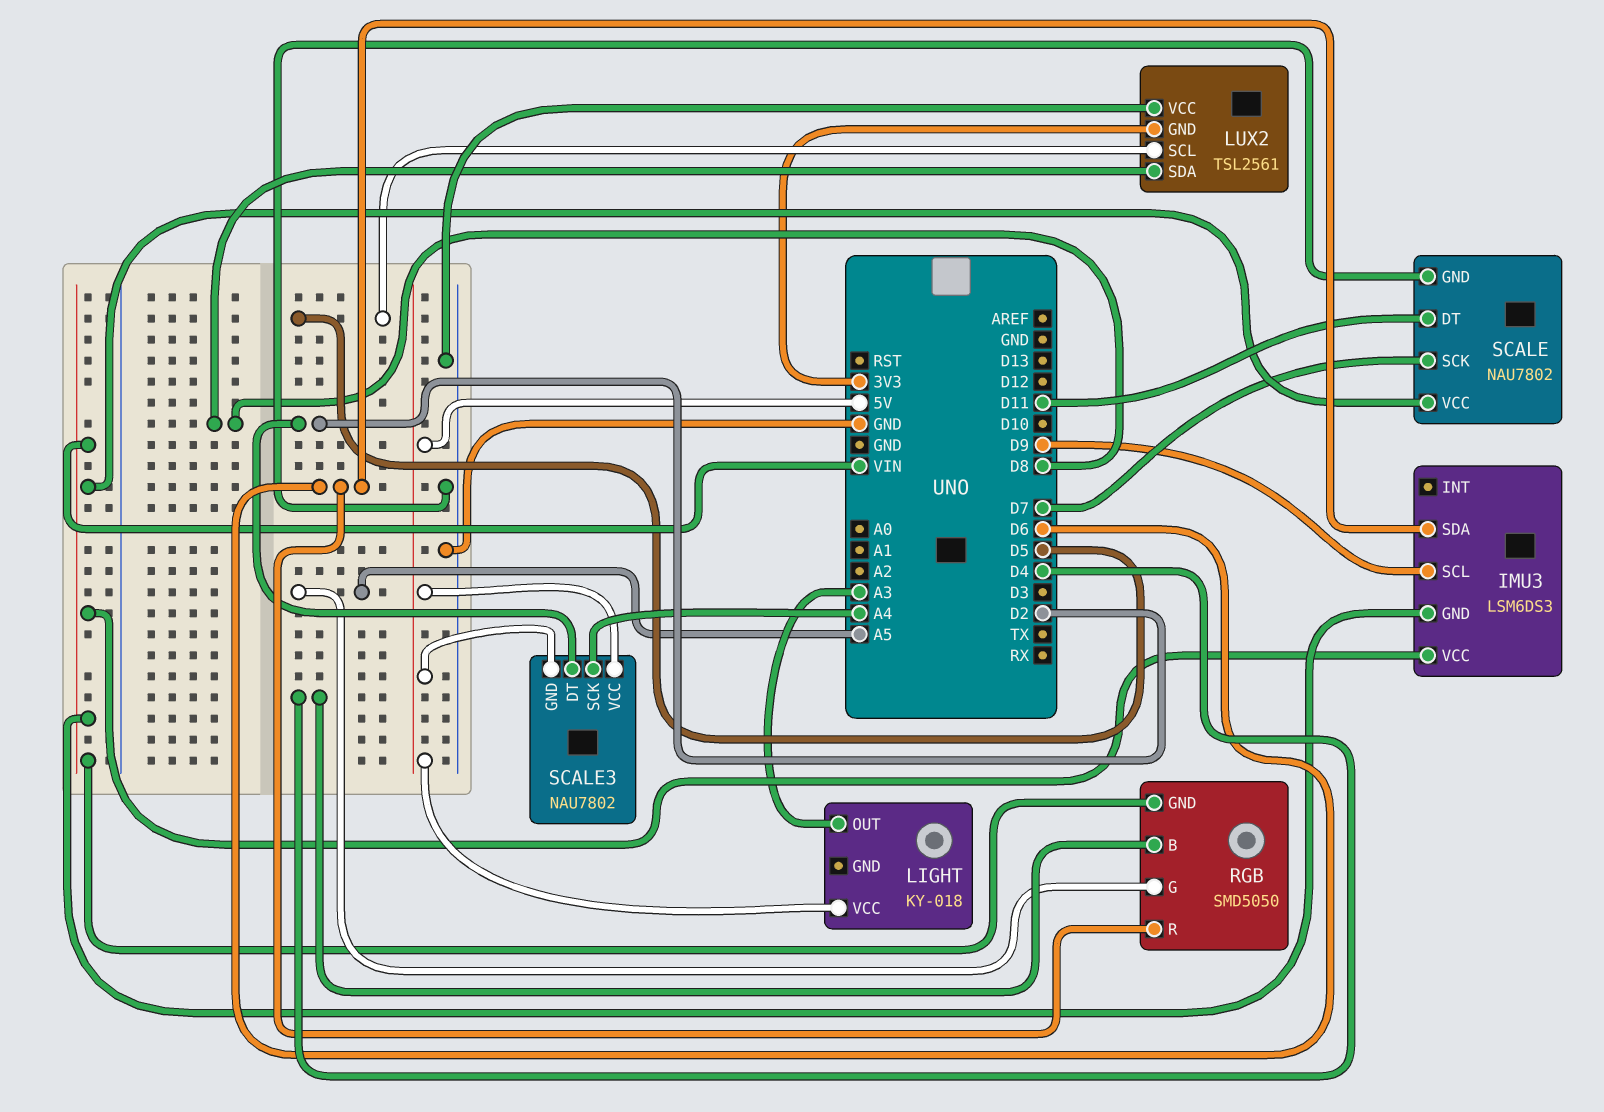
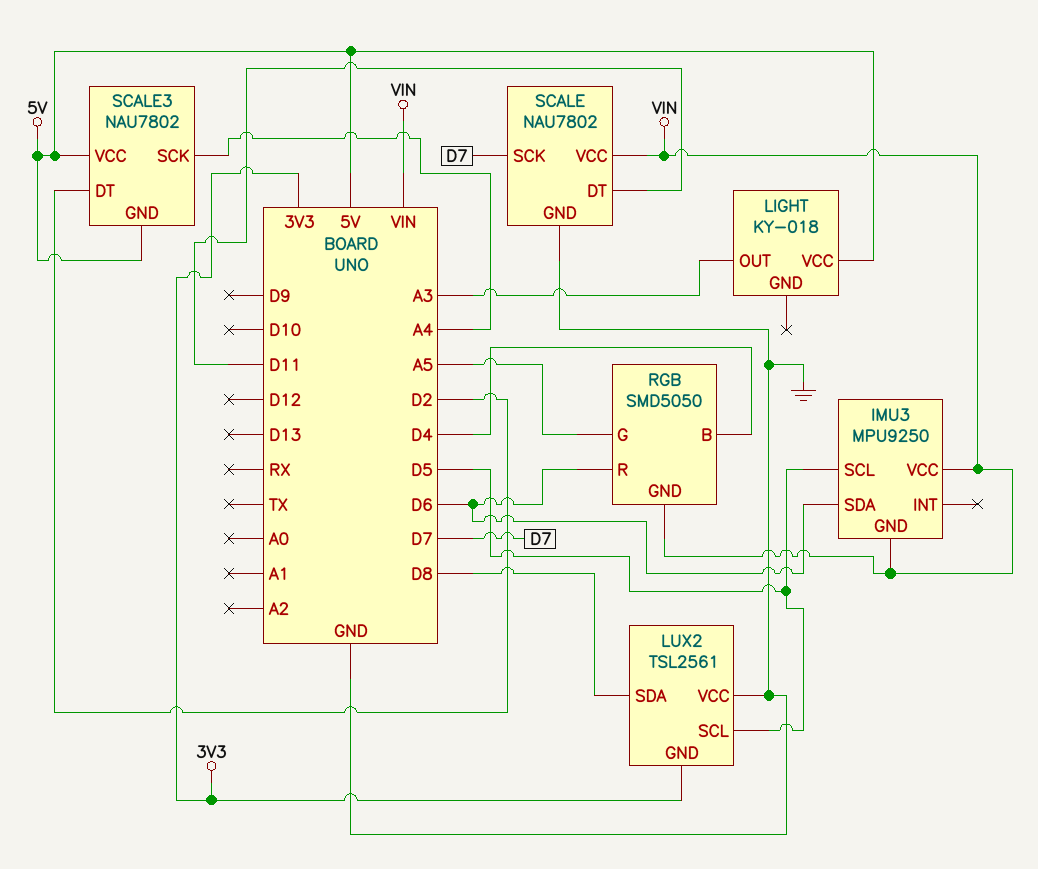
IMU3: LSM6DS3 -> MPU9250
IMU3 pin SCL: D9 -> D5

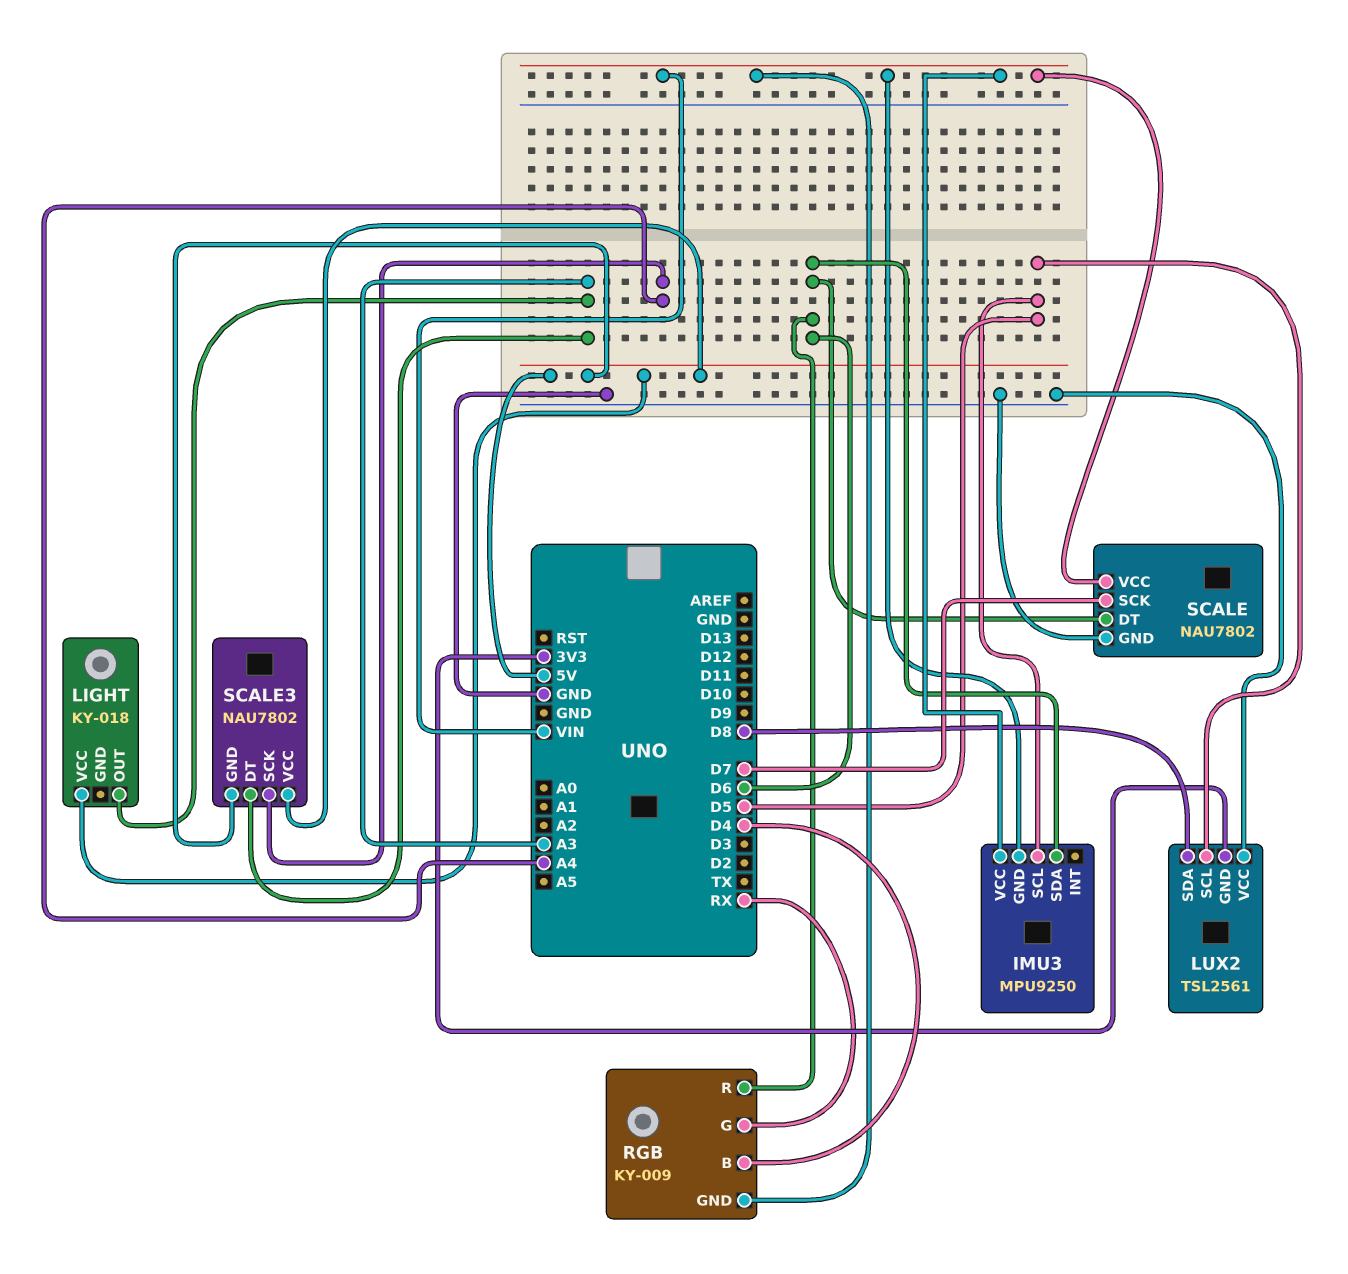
RGB: SMD5050 -> KY-009
RGB pin G: A5 -> RX
SCALE pin DT: D11 -> D6
SCALE3 pin DT: D2 -> A3

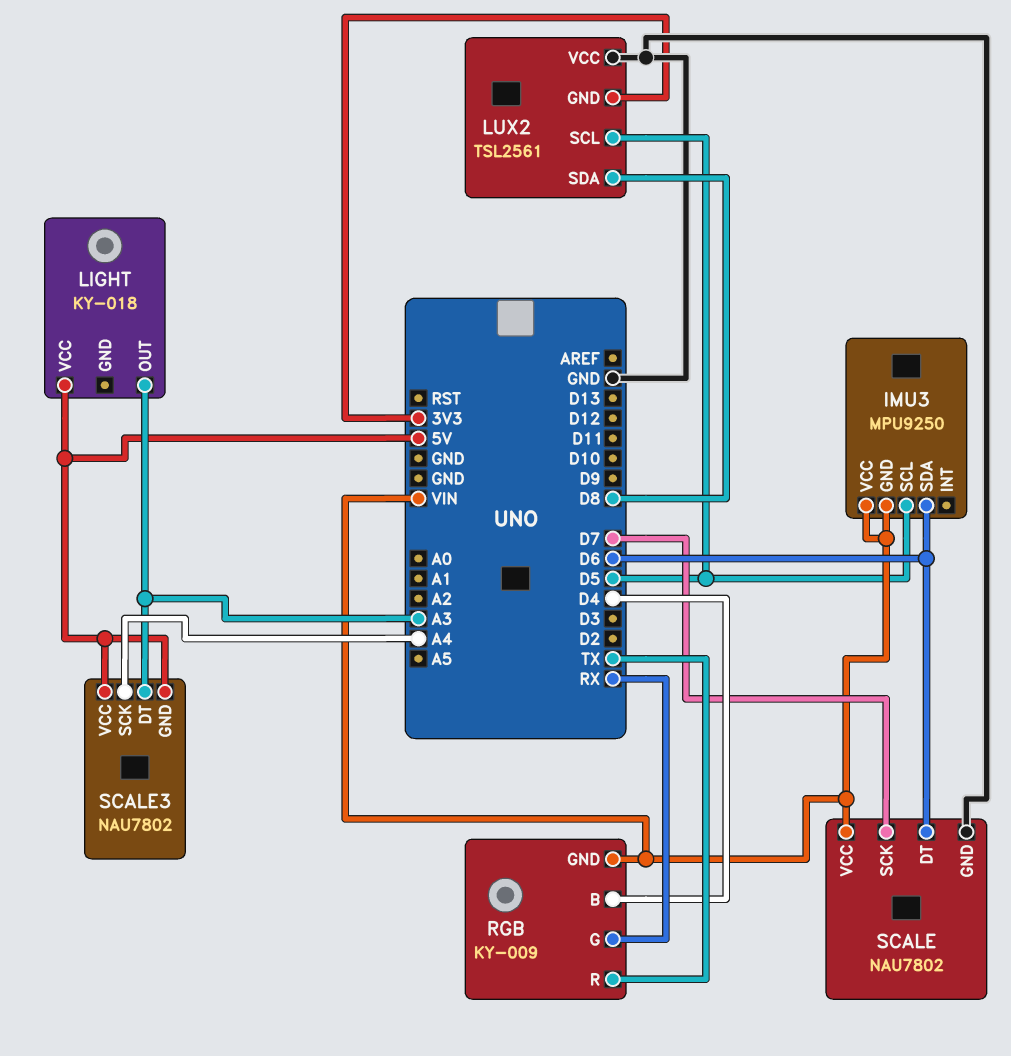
RGB pin R: D6 -> TX

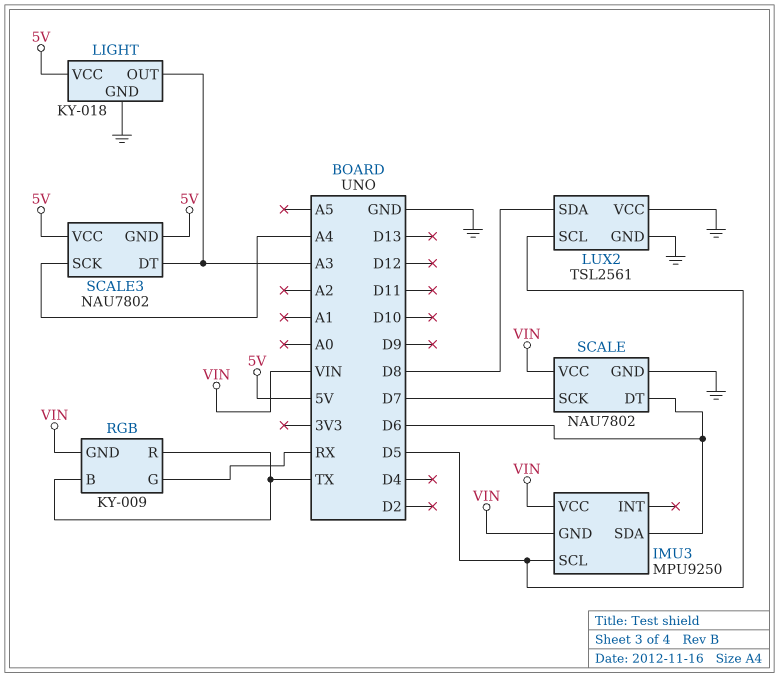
LIGHT pin GND: none -> GND
LUX2 pin GND: 3V3 -> GND
RGB pin B: D4 -> TX

